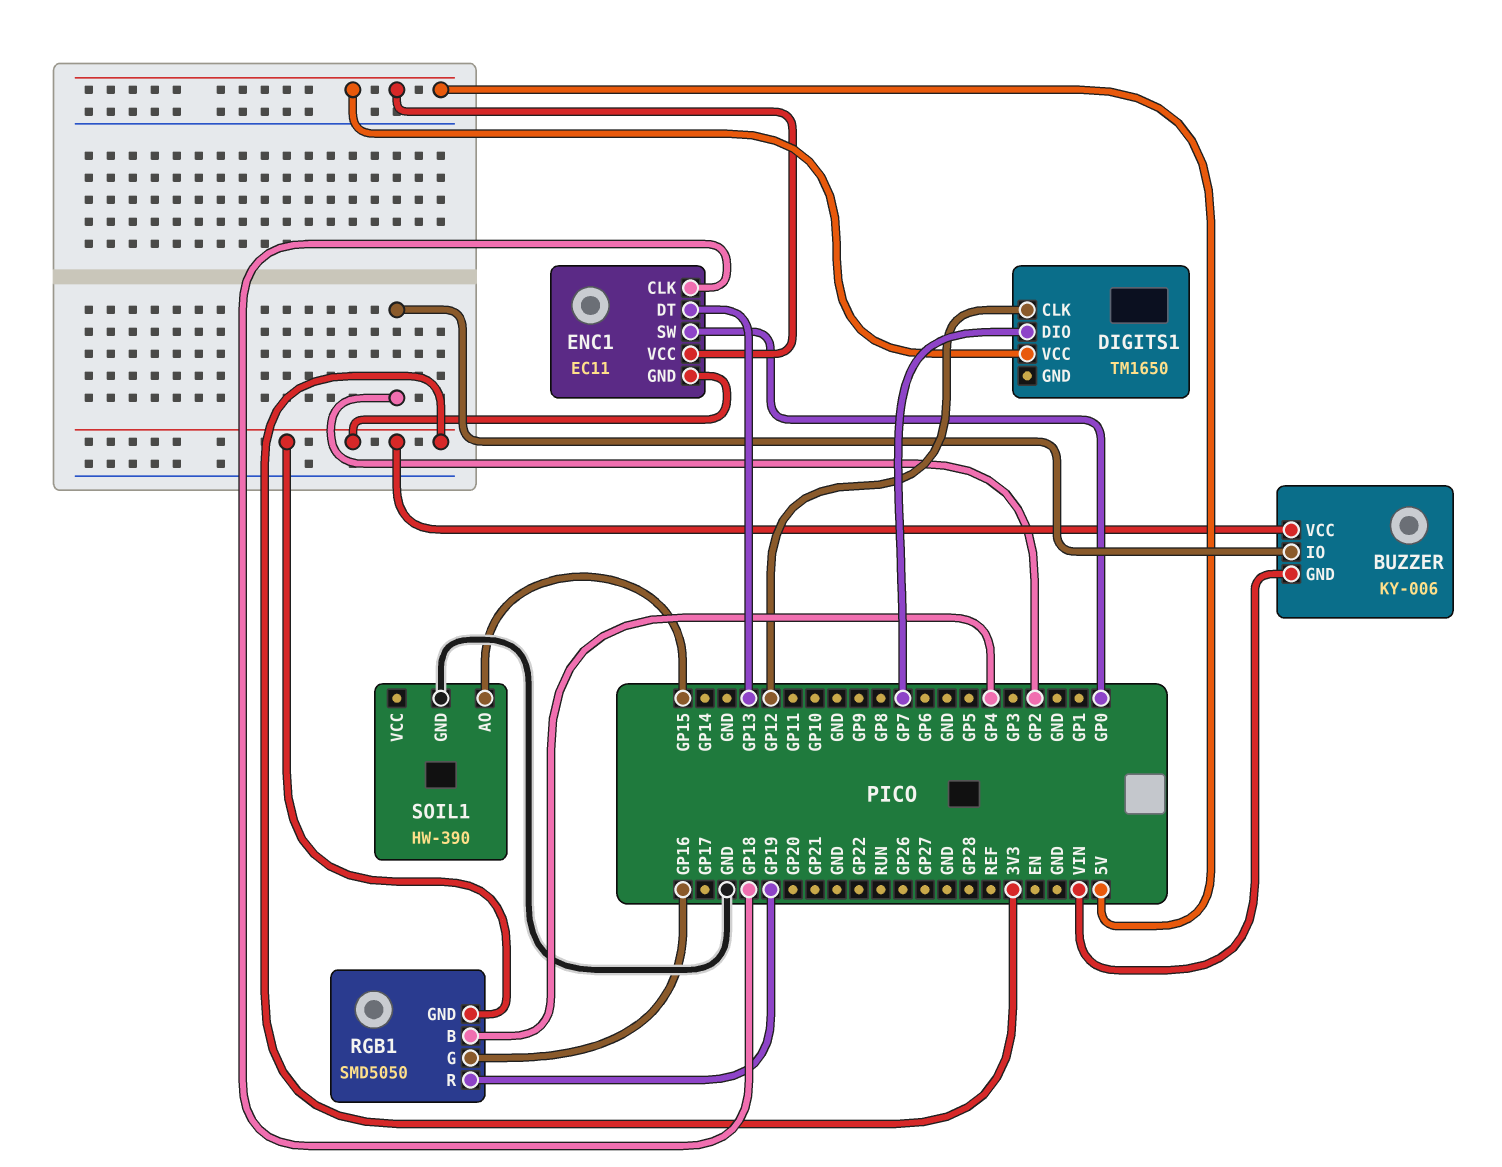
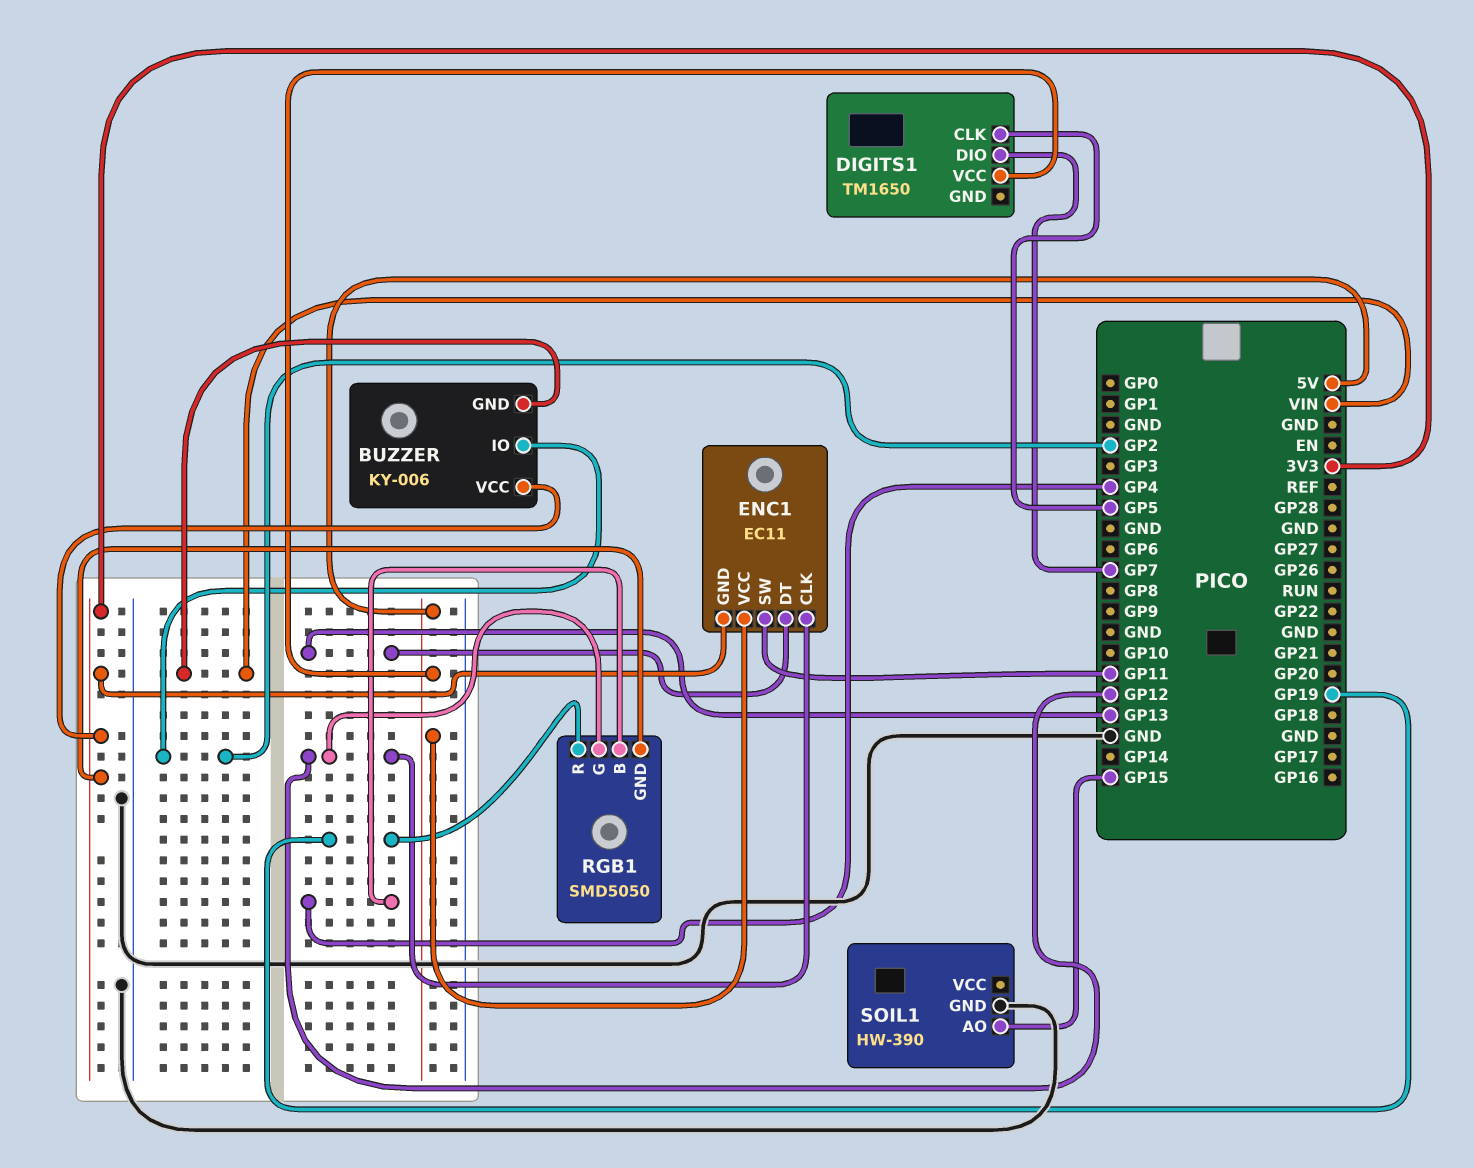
DIGITS1 pin CLK: GP12 -> GP5
ENC1 pin CLK: GP18 -> GP12
ENC1 pin SW: GP0 -> GP11
RGB1 pin G: GP16 -> GP12

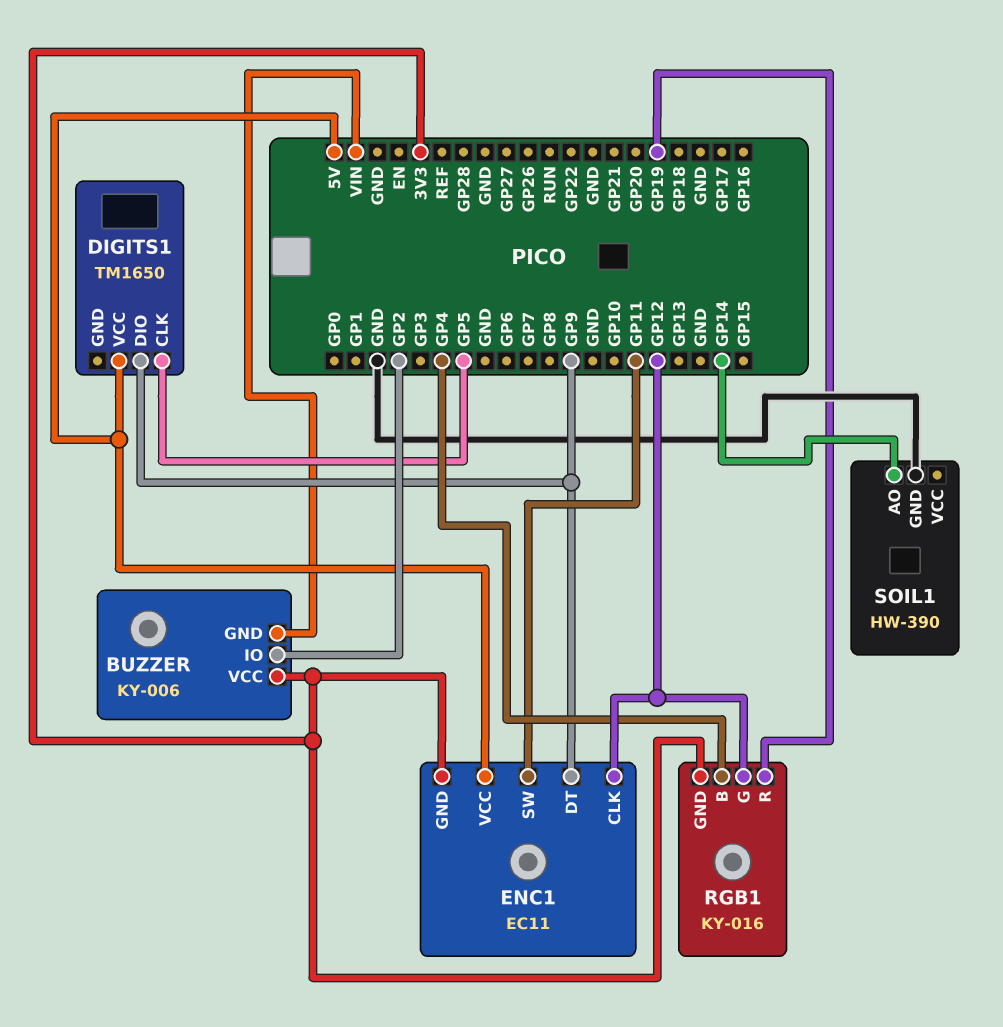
DIGITS1 pin DIO: GP7 -> GP9
ENC1 pin DT: GP13 -> GP9
RGB1: SMD5050 -> KY-016
SOIL1 pin AO: GP15 -> GP14

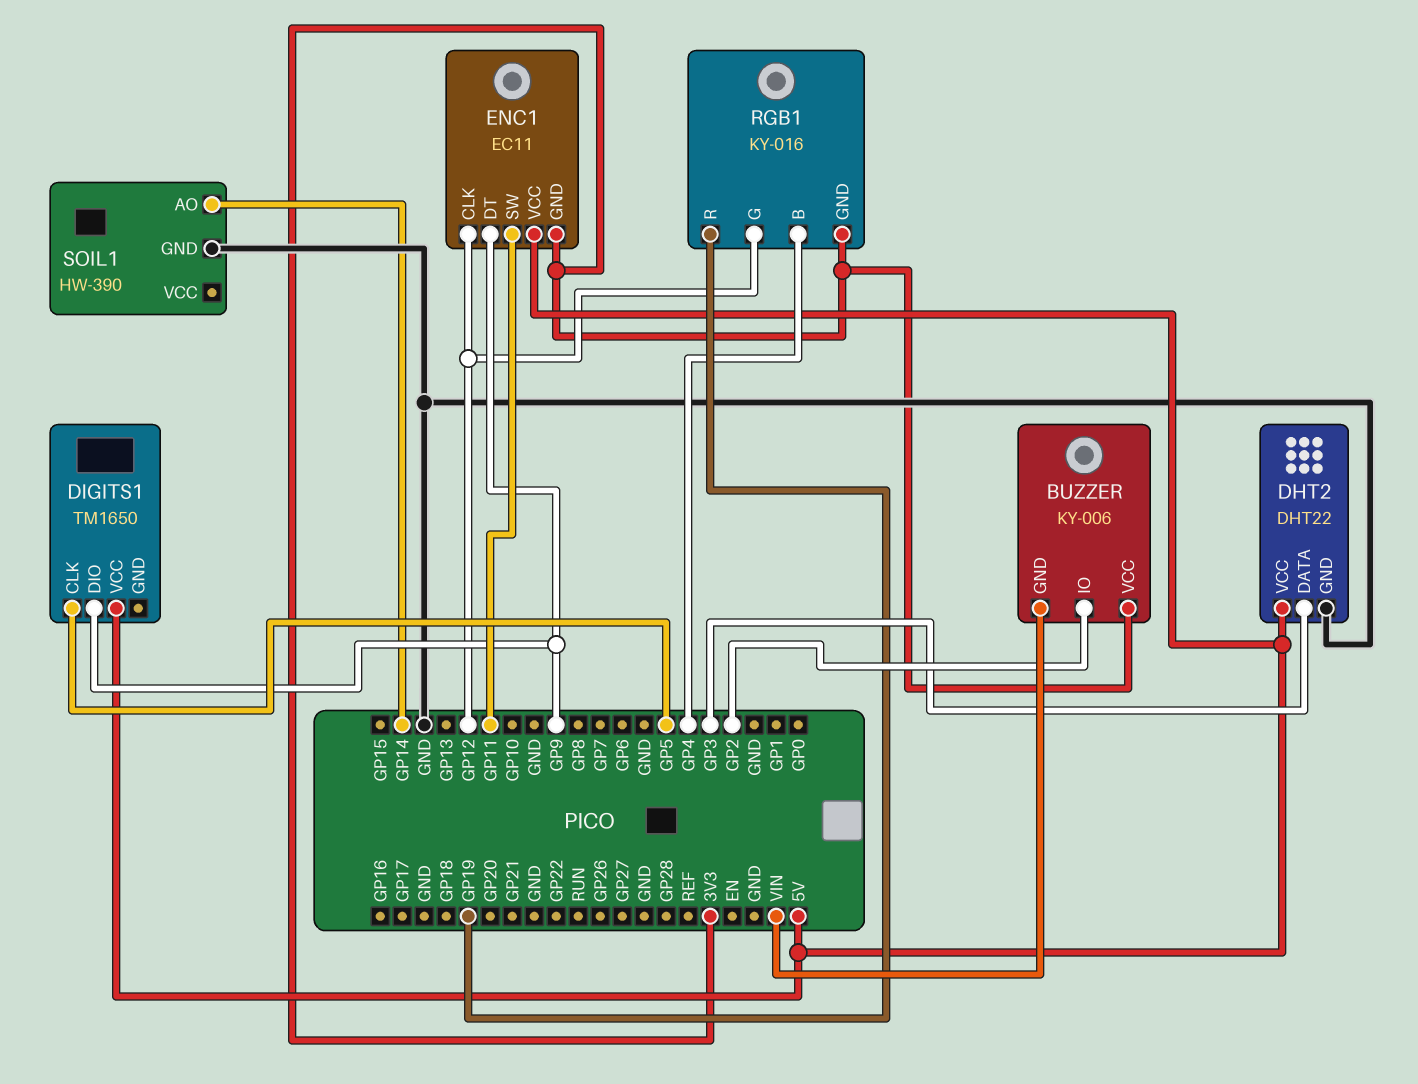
DHT2: none -> DHT22
DHT2 pin DATA: none -> GP3
DHT2 pin GND: none -> GND
DHT2 pin VCC: none -> 5V

